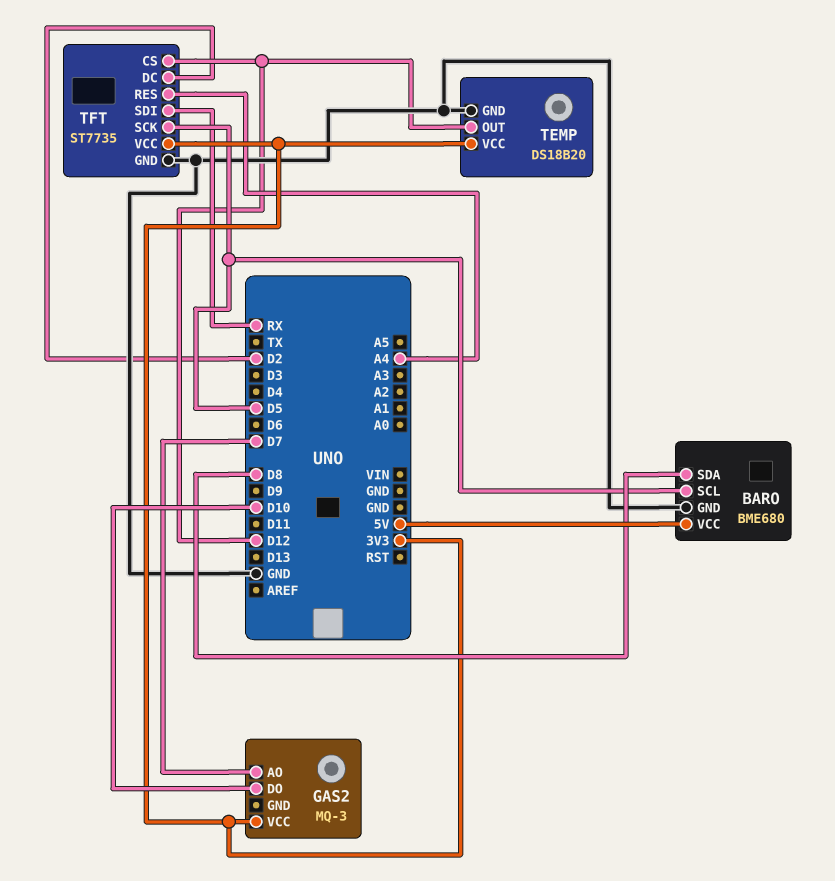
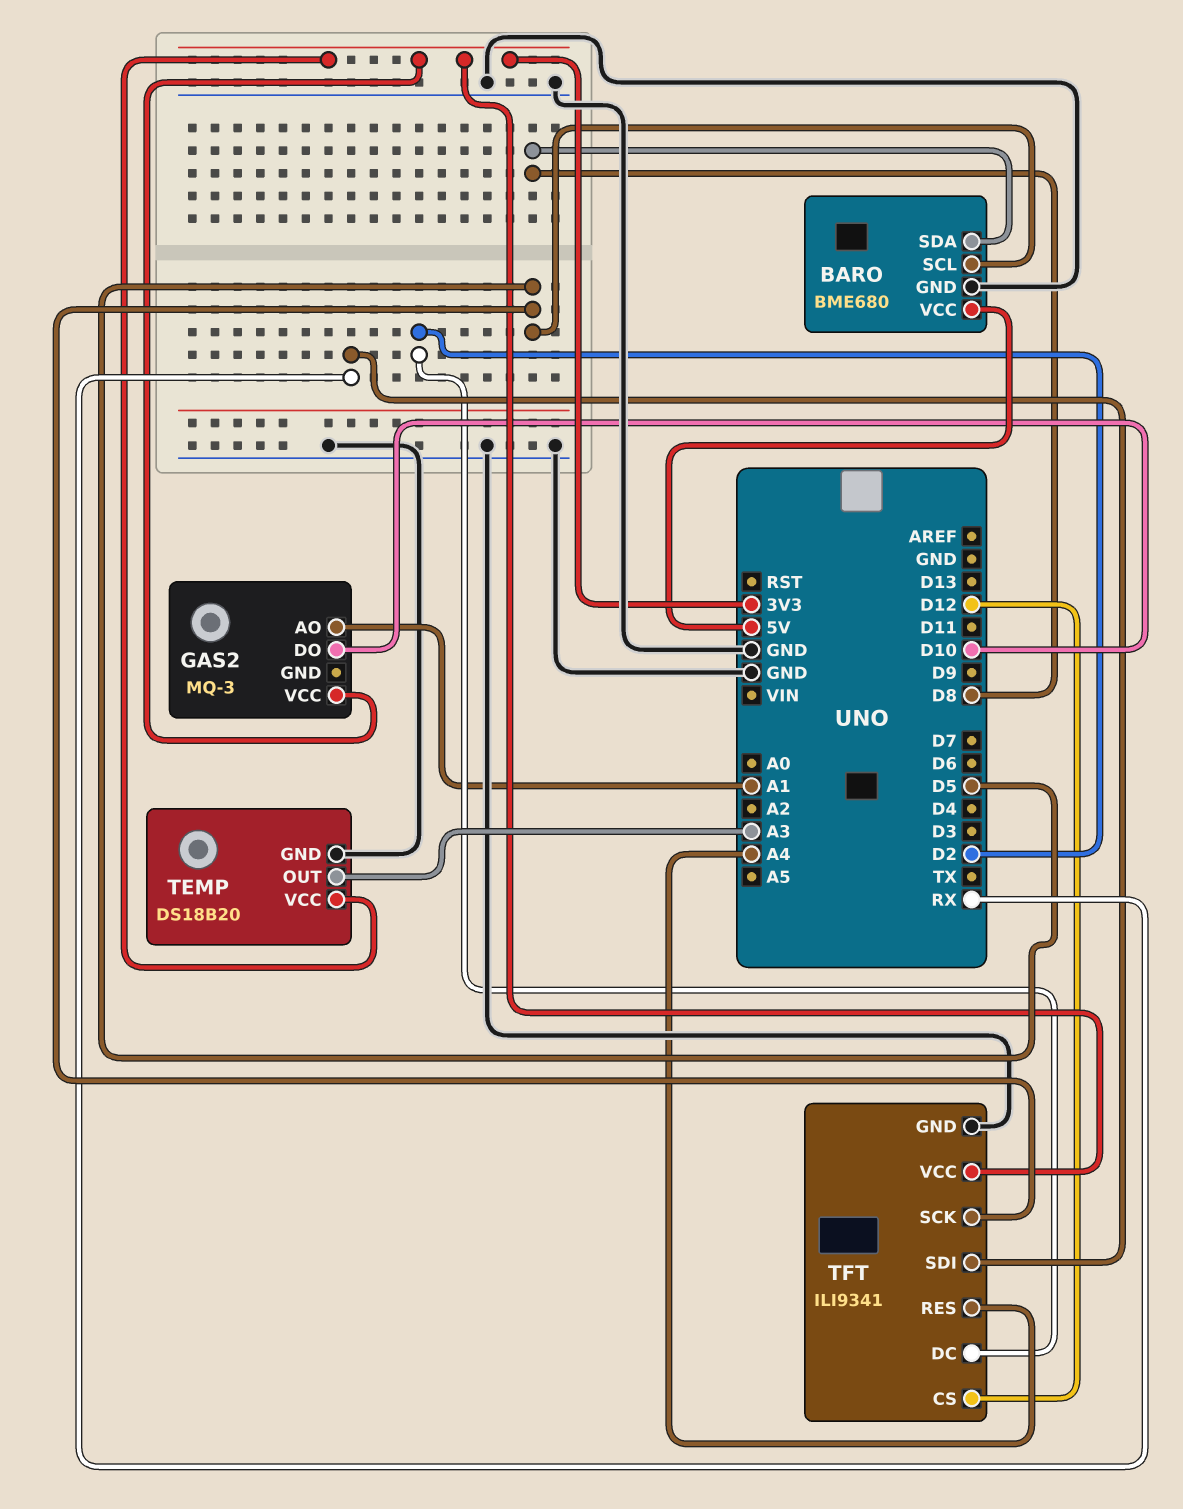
GAS2 pin AO: D7 -> A1
TEMP pin OUT: D12 -> A3
TFT: ST7735 -> ILI9341

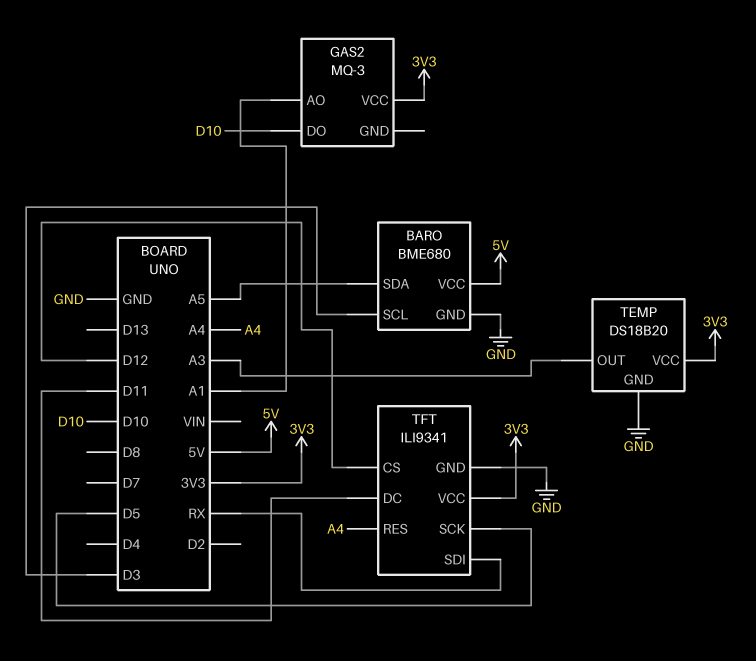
BARO pin SCL: D5 -> D3
BARO pin SDA: D8 -> A5
TFT pin DC: D2 -> D11

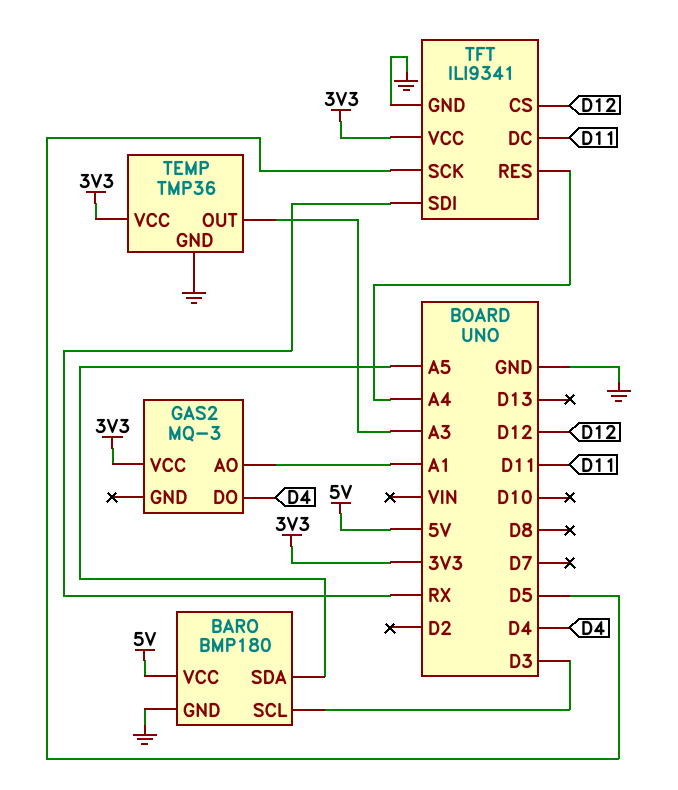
BARO: BME680 -> BMP180
GAS2 pin DO: D10 -> D4
TEMP: DS18B20 -> TMP36

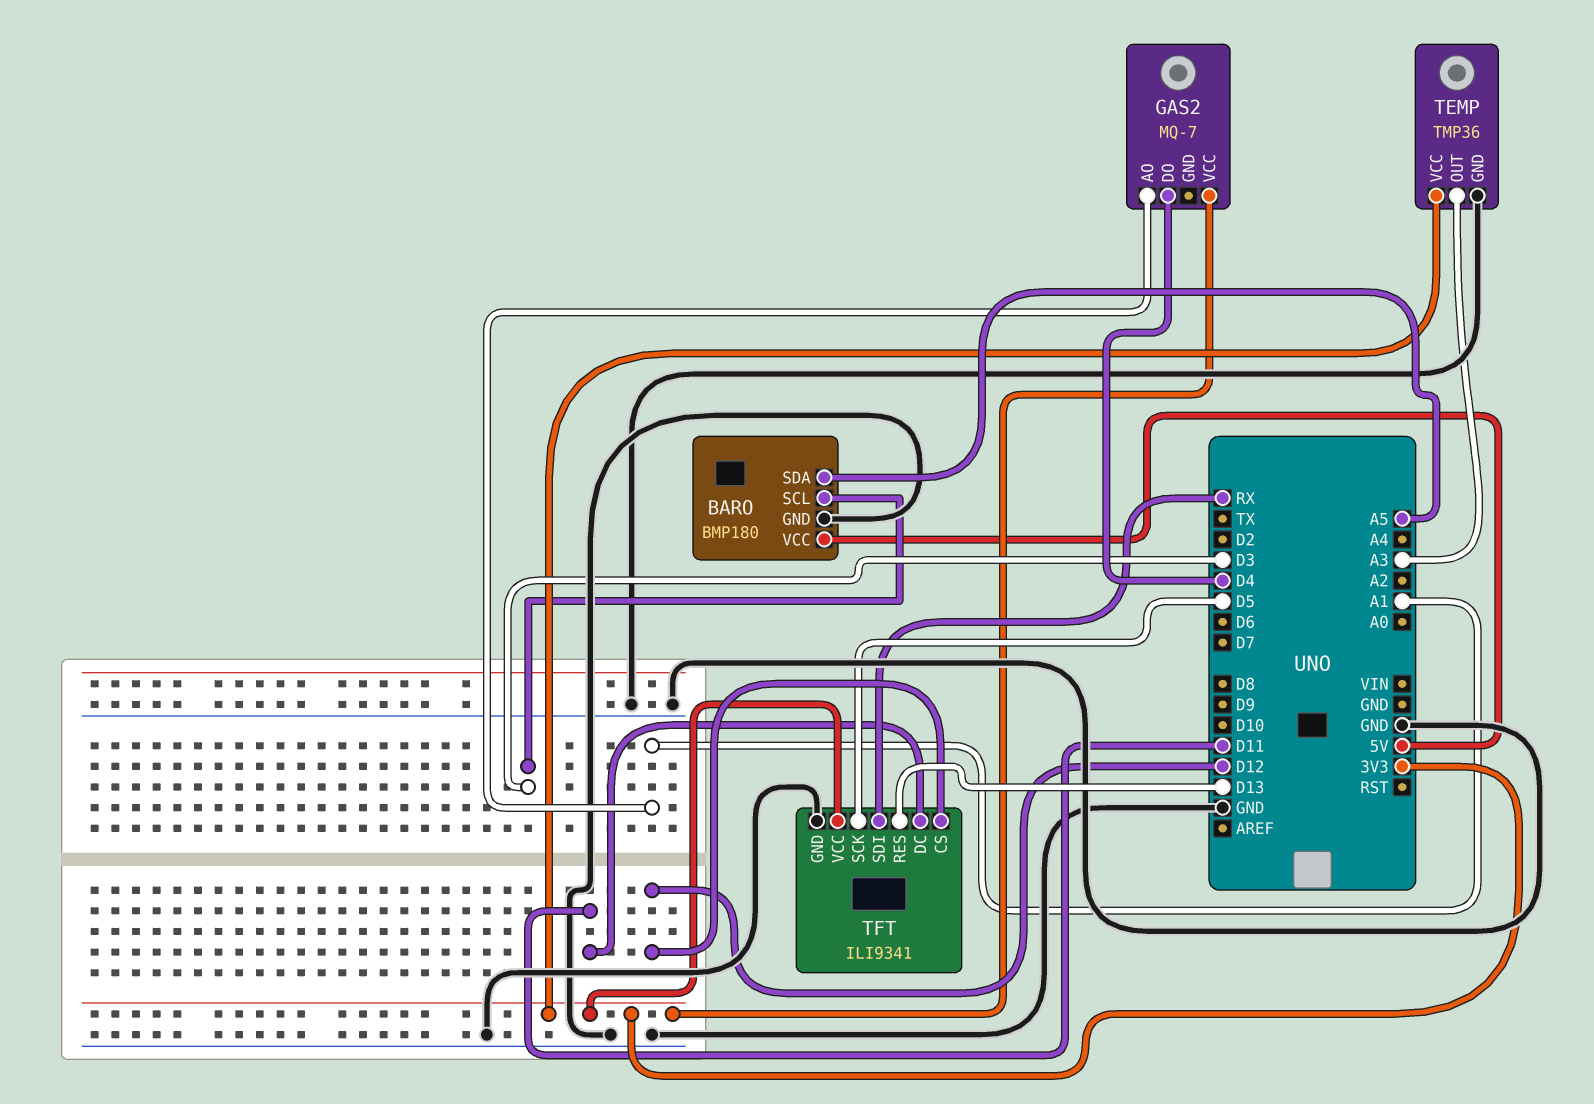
GAS2: MQ-3 -> MQ-7
TFT pin RES: A4 -> D13

